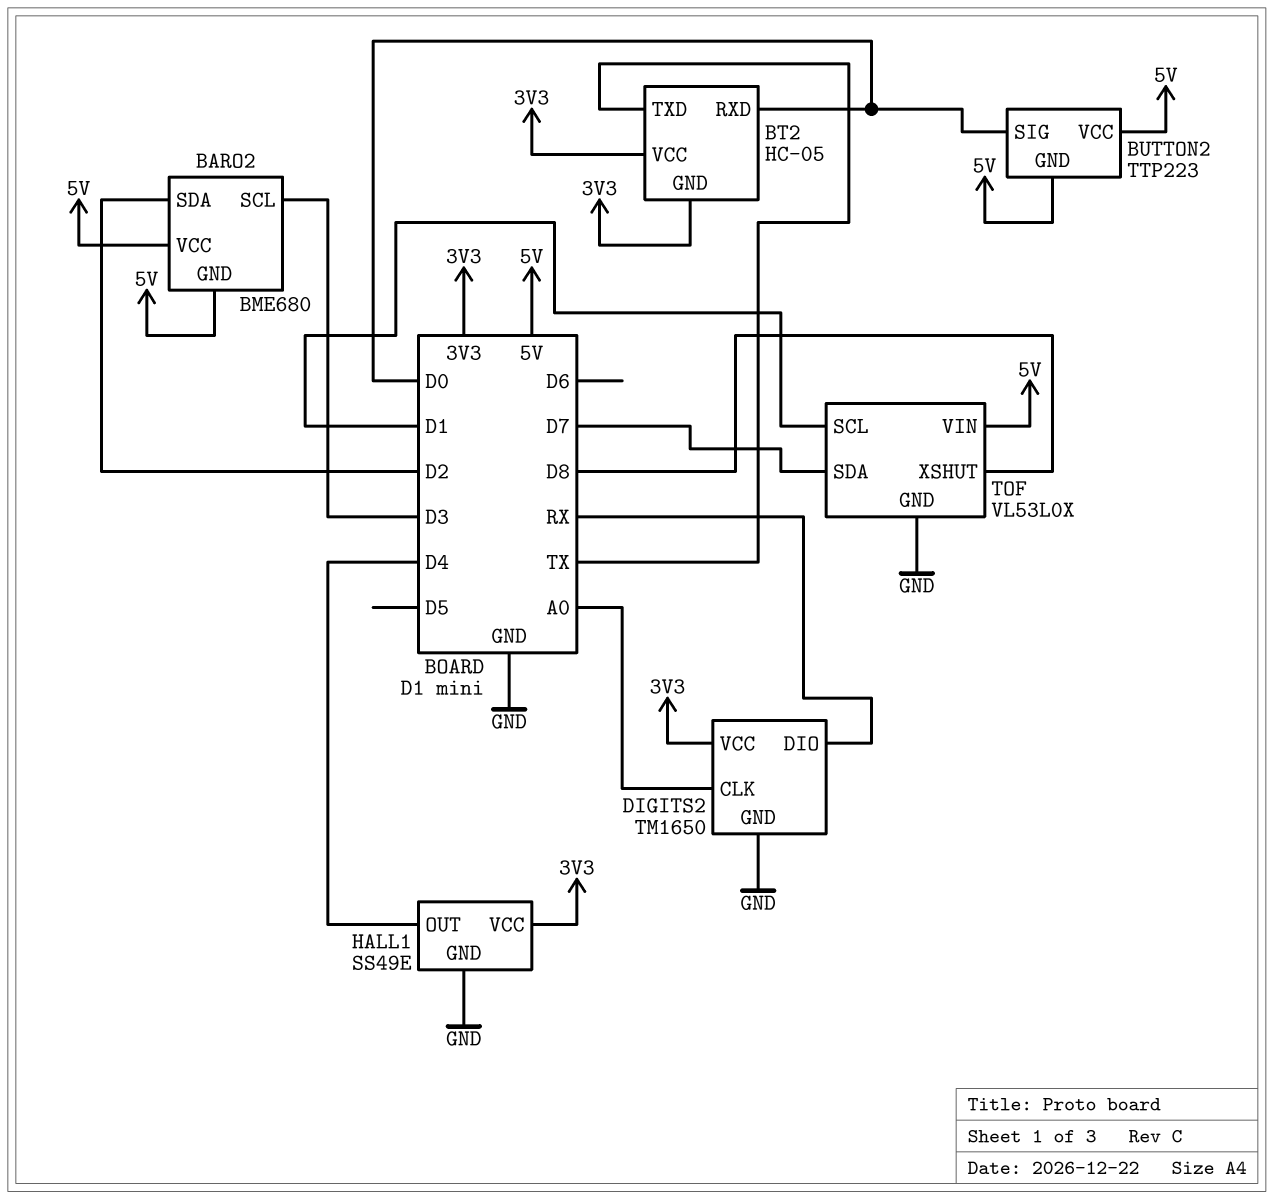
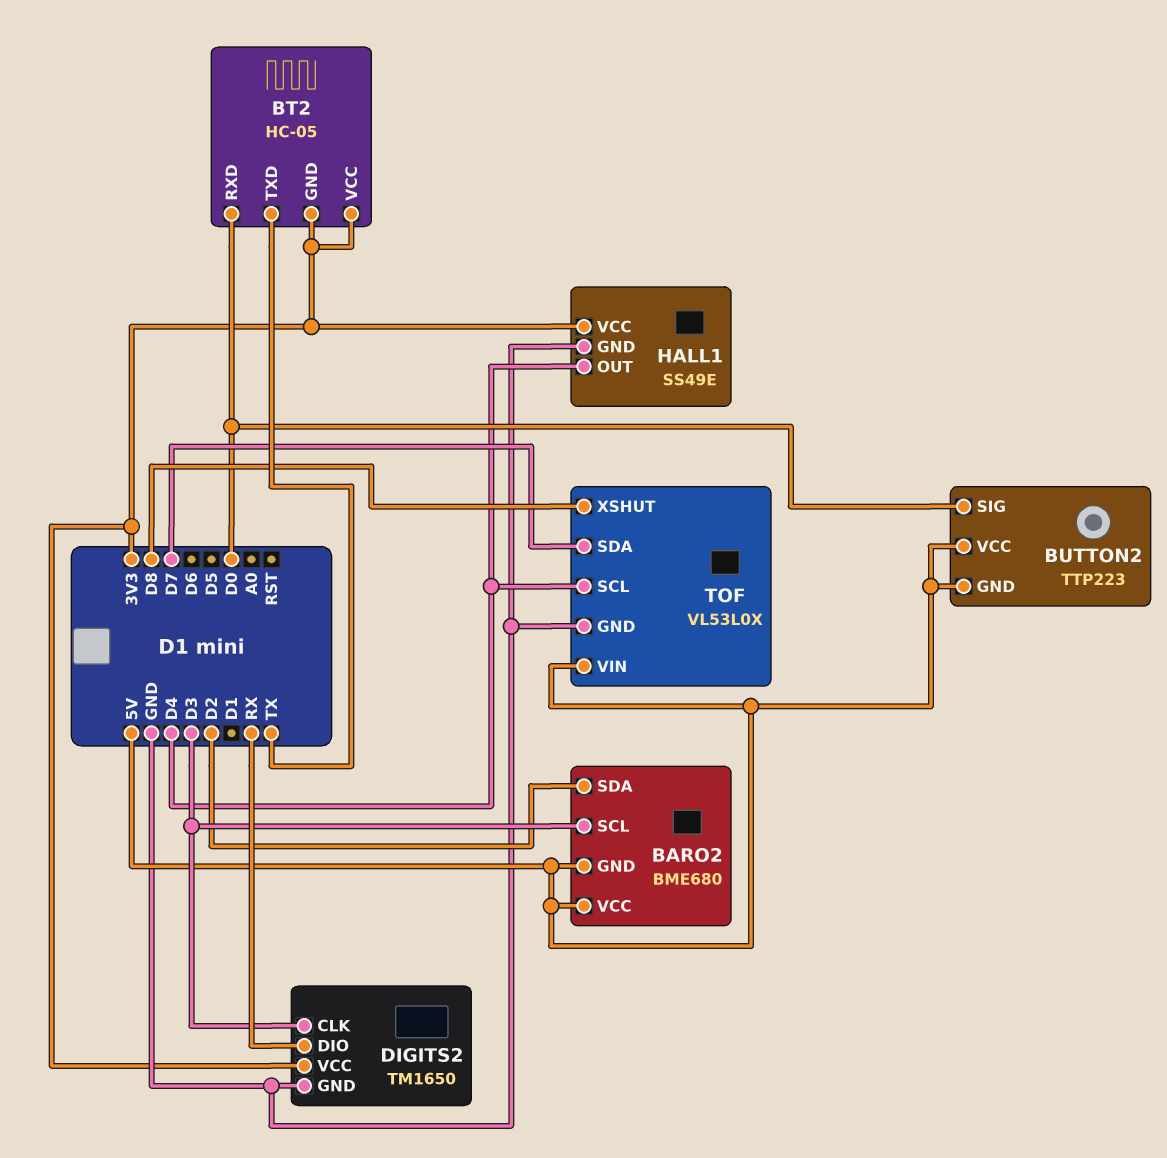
DIGITS2 pin CLK: A0 -> D3
TOF pin SCL: D1 -> D4

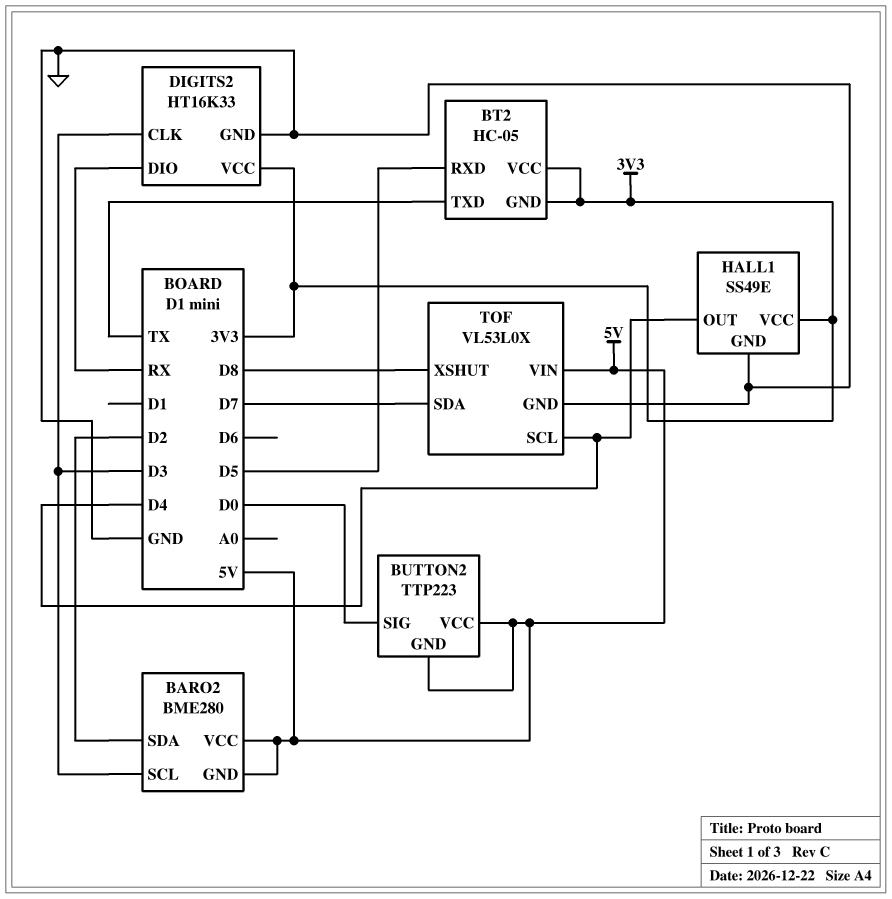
BARO2: BME680 -> BME280
BT2 pin RXD: D0 -> D5
DIGITS2: TM1650 -> HT16K33

